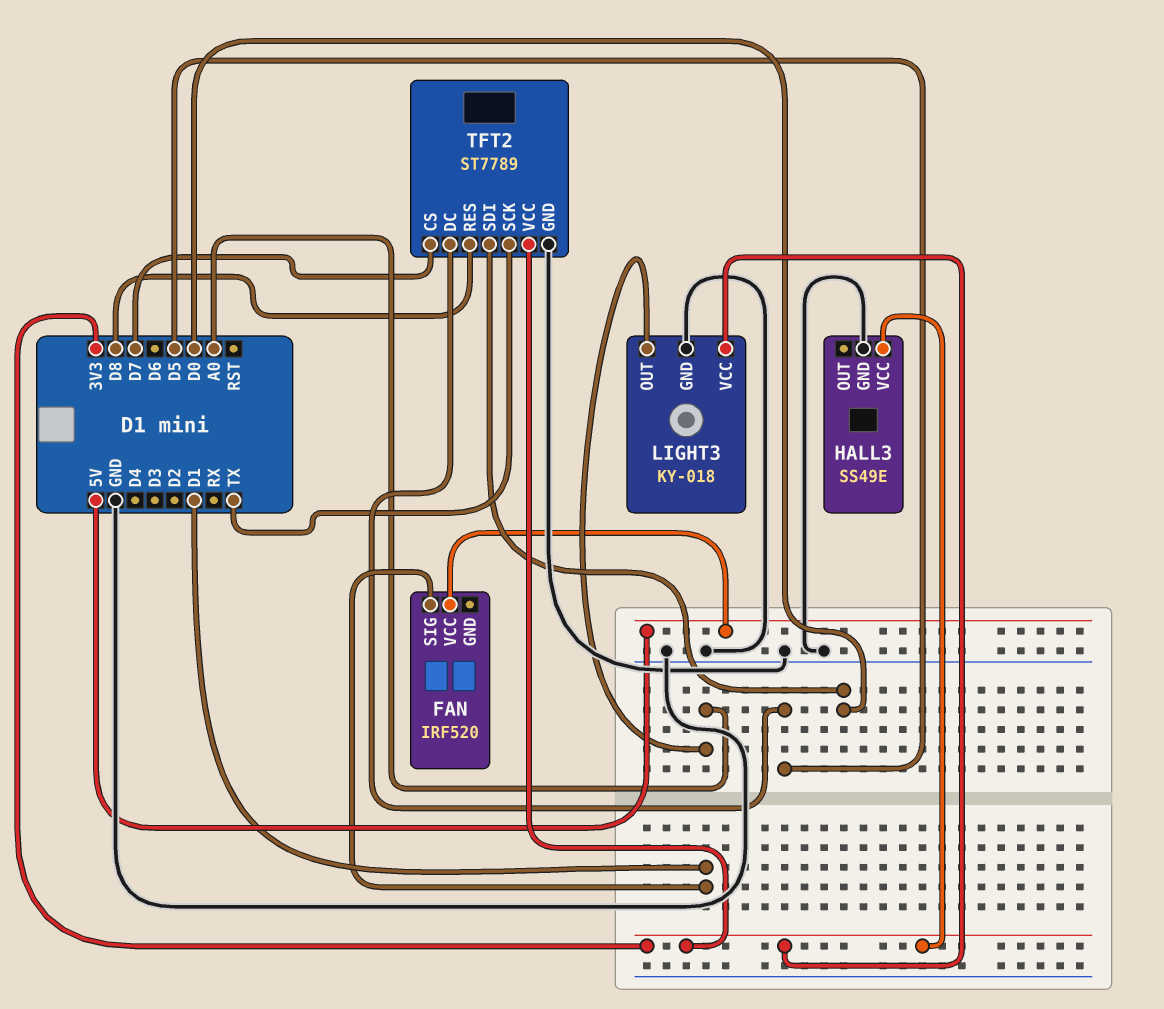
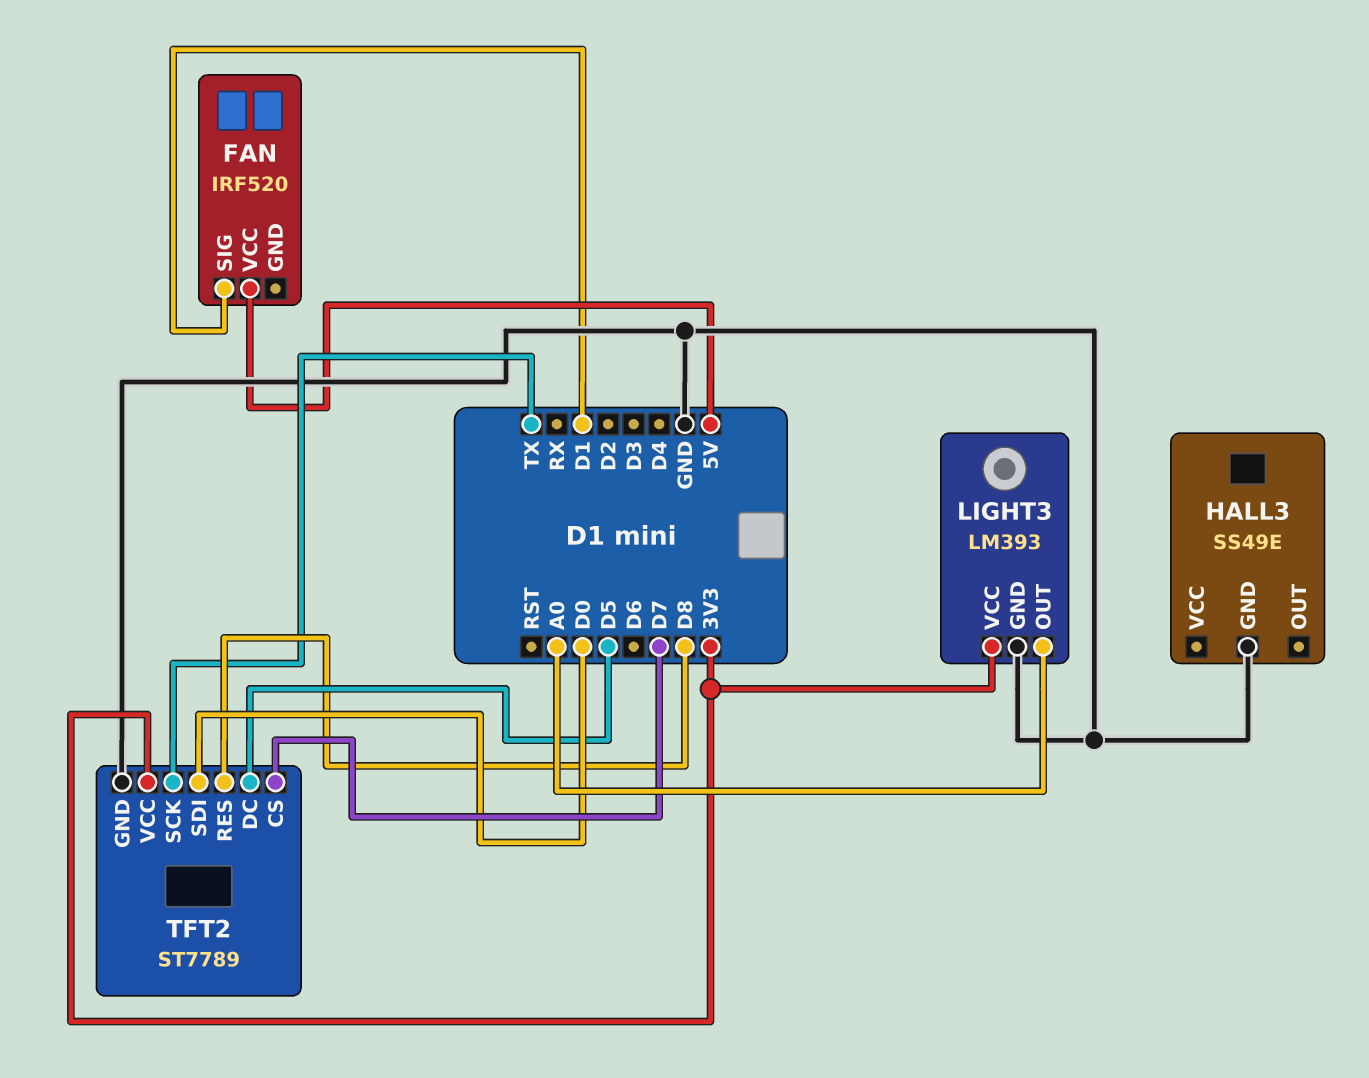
HALL3 pin VCC: 3V3 -> none
LIGHT3: KY-018 -> LM393

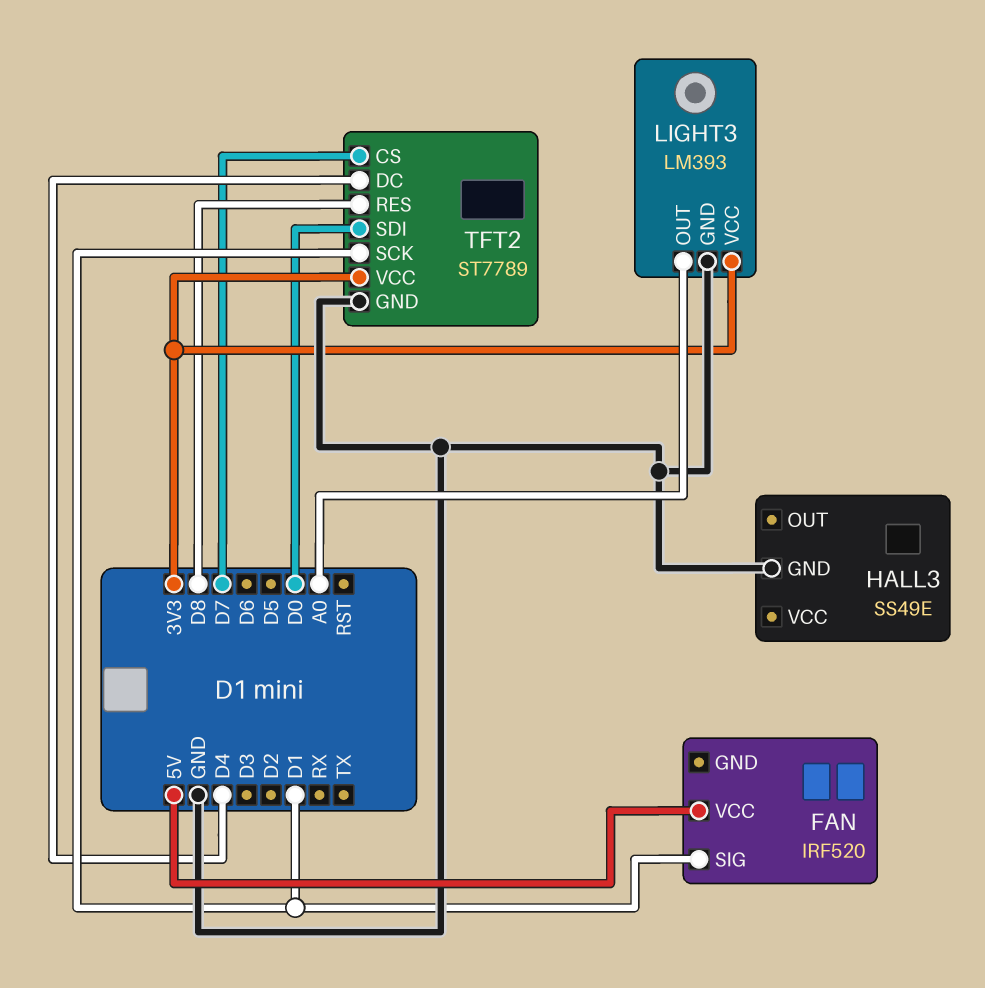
TFT2 pin DC: D5 -> D4
TFT2 pin SCK: TX -> D1

